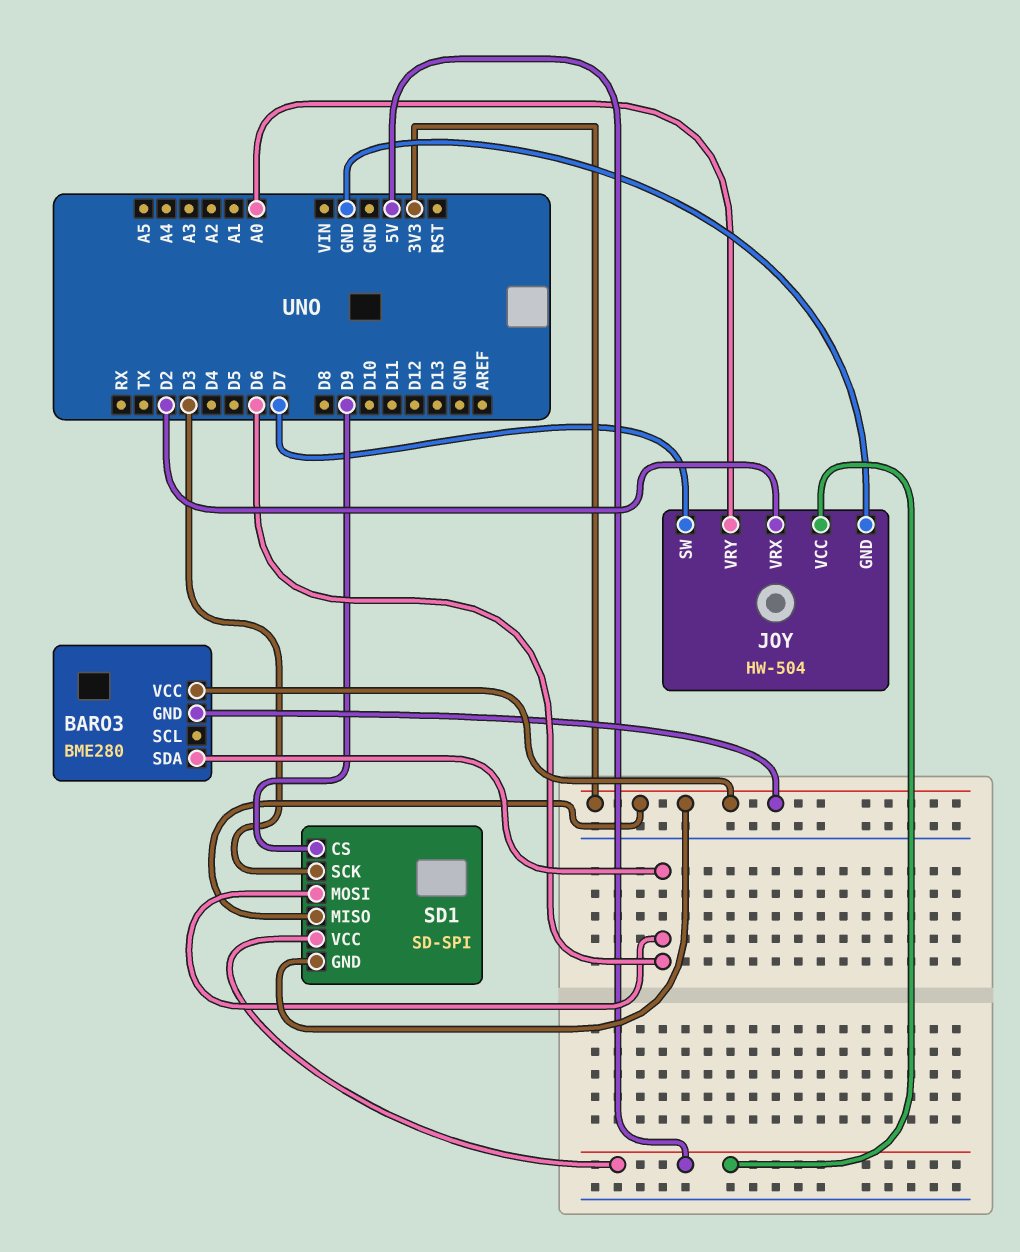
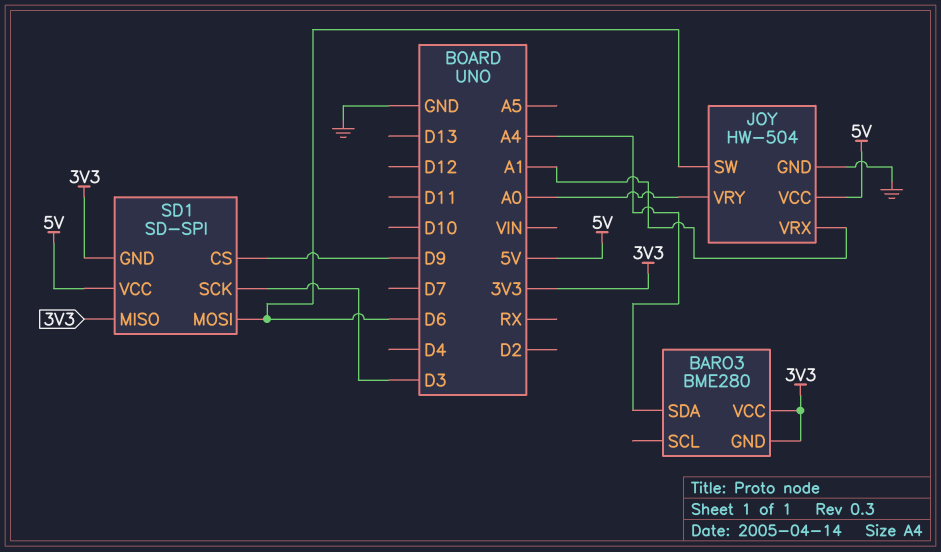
BARO3 pin SDA: D6 -> A4
JOY pin SW: D7 -> D6
JOY pin VRX: D2 -> A1

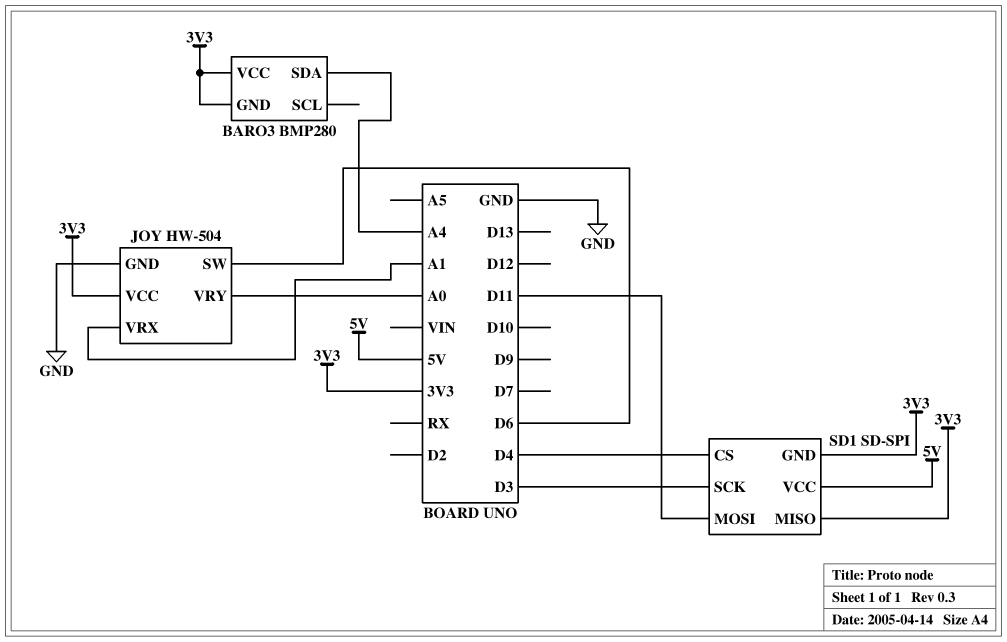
BARO3: BME280 -> BMP280
JOY pin VCC: 5V -> 3V3
SD1 pin CS: D9 -> D4
SD1 pin MOSI: D6 -> D11

